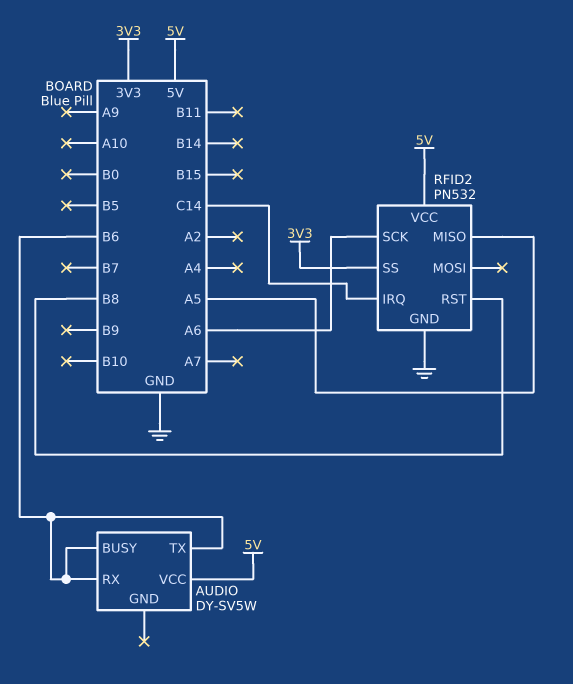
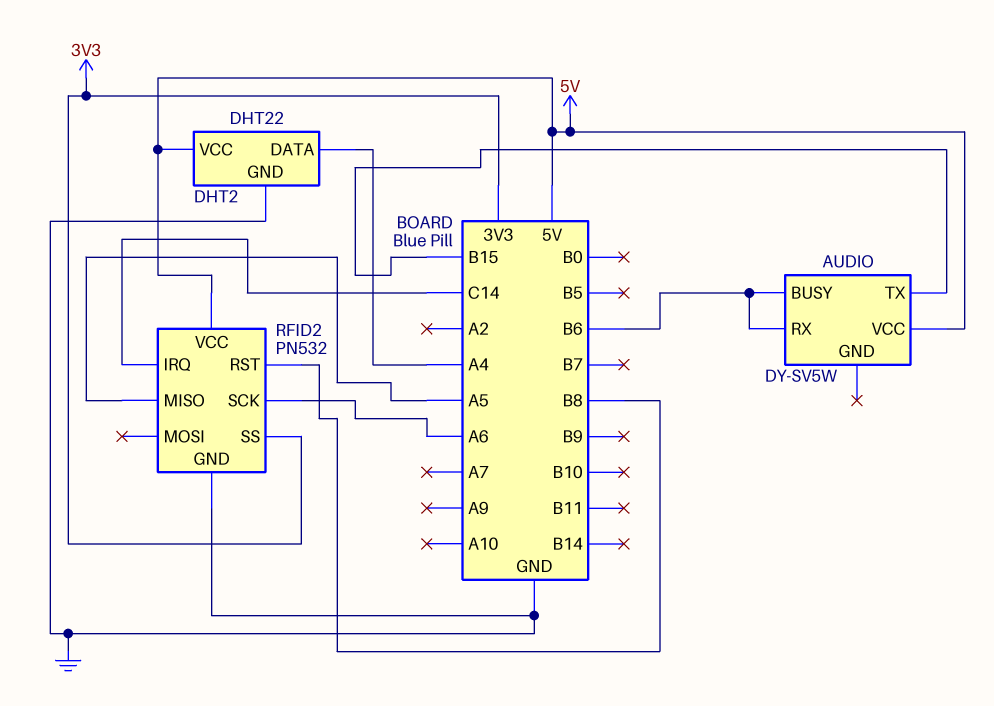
AUDIO pin TX: B6 -> B15
DHT2: none -> DHT22
DHT2 pin DATA: none -> A4
DHT2 pin GND: none -> GND
DHT2 pin VCC: none -> 5V

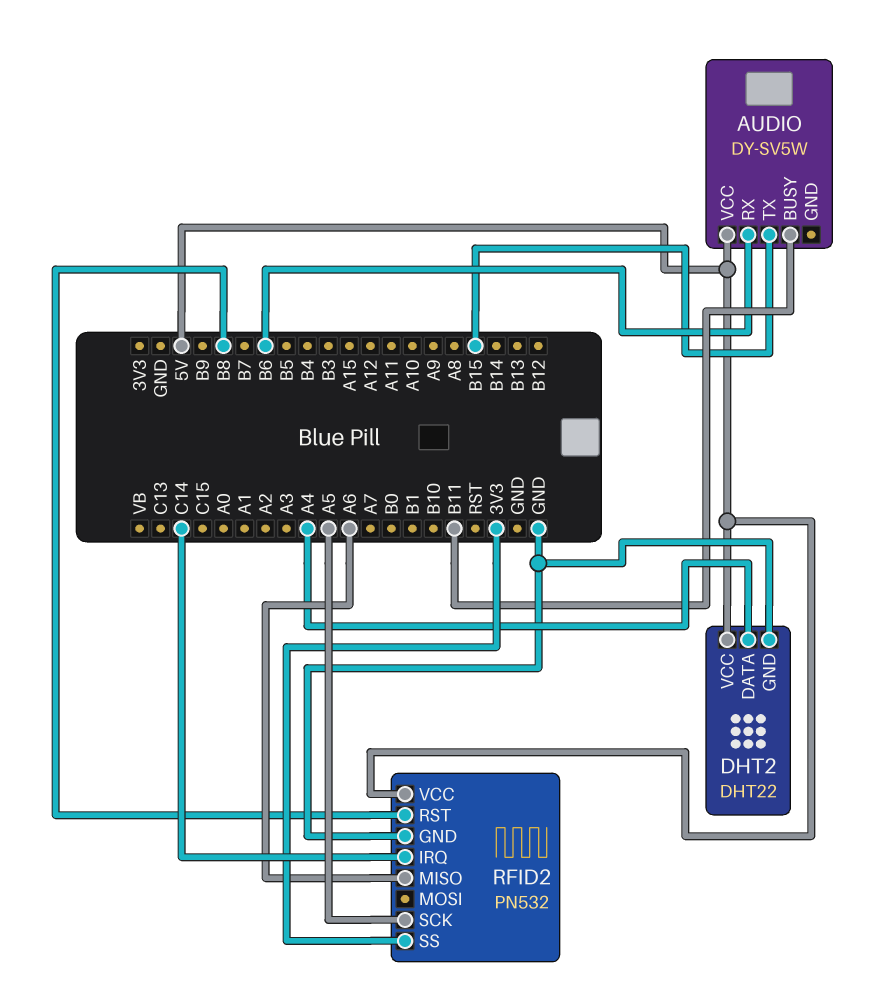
AUDIO pin BUSY: B6 -> B11
RFID2 pin MISO: A5 -> A6
RFID2 pin SCK: A6 -> A5

